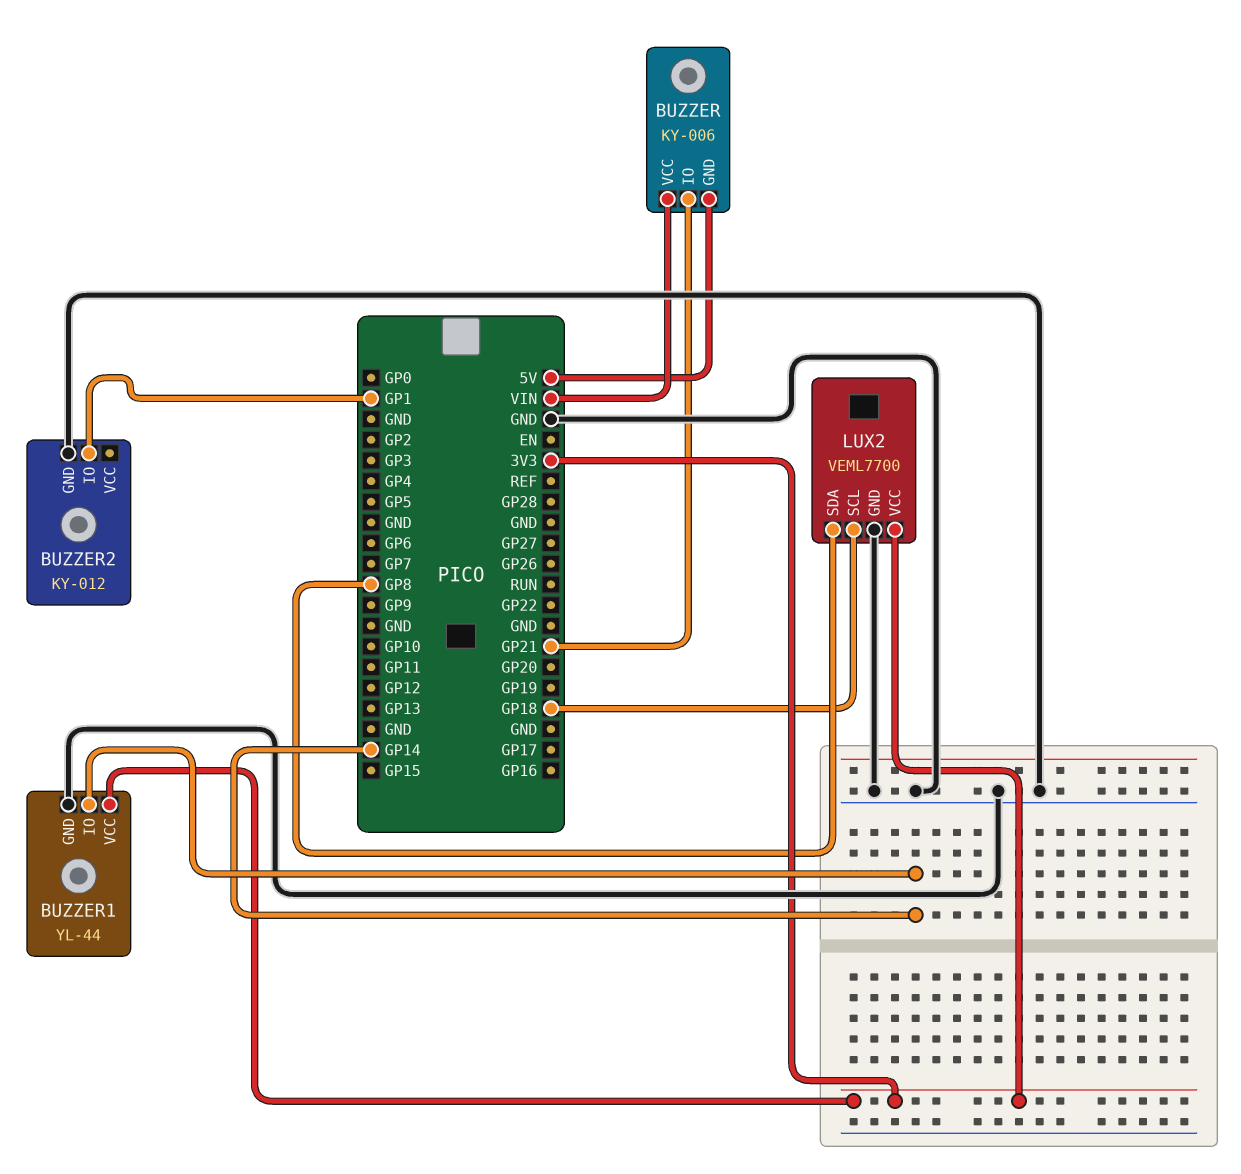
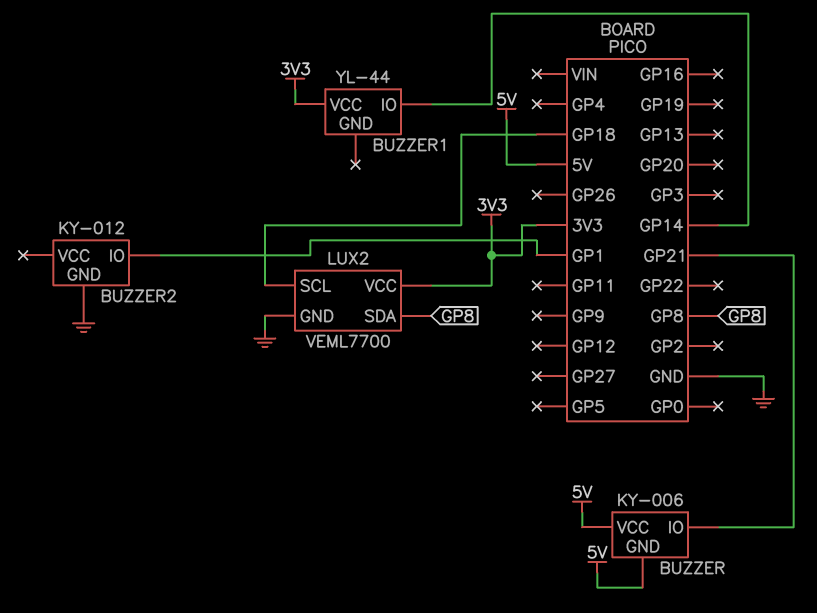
BUZZER pin VCC: VIN -> 5V
BUZZER1 pin GND: GND -> none

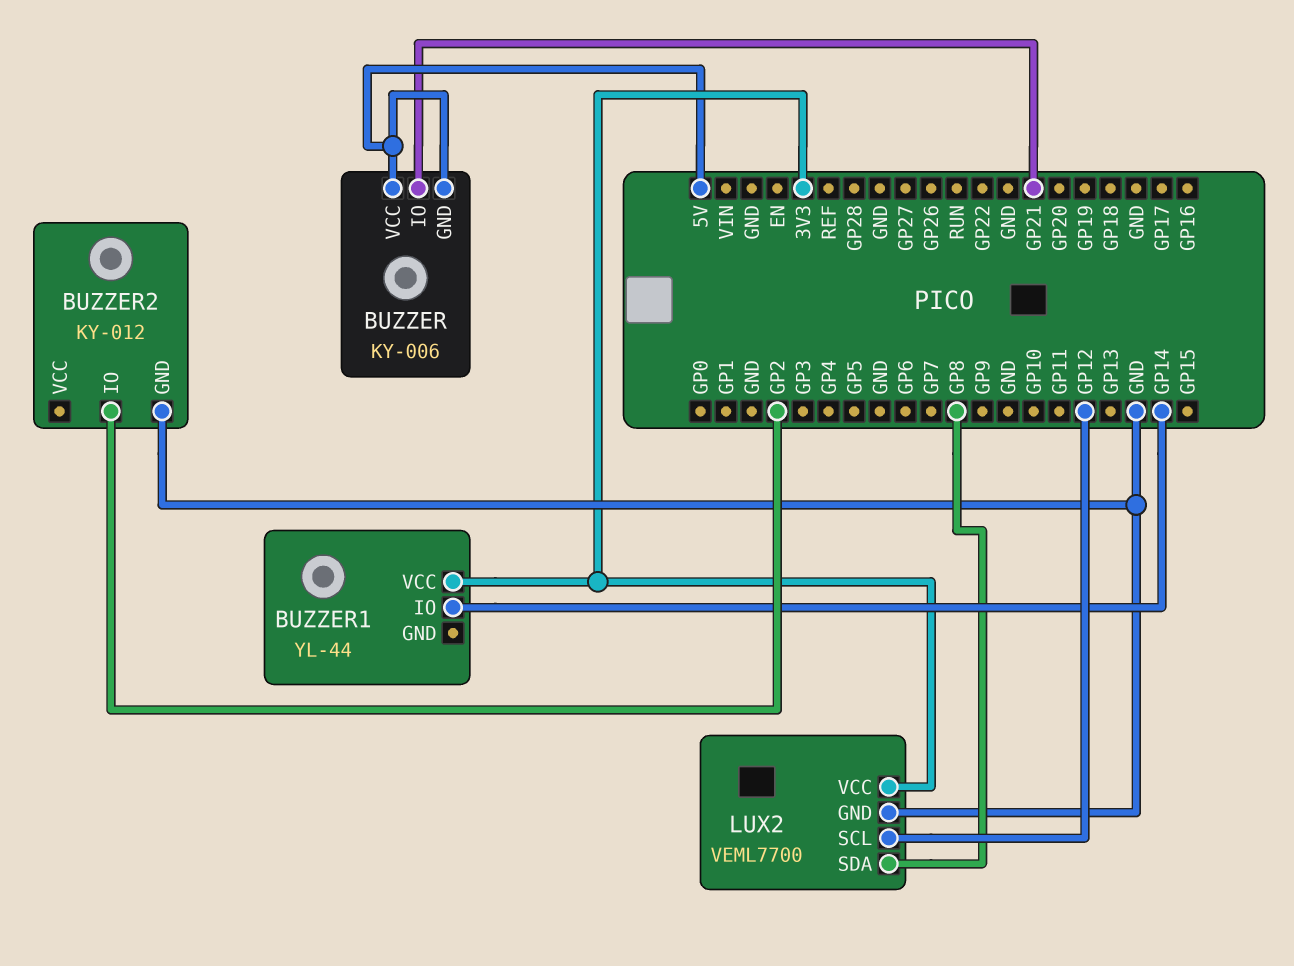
BUZZER2 pin IO: GP1 -> GP2
LUX2 pin SCL: GP18 -> GP12

